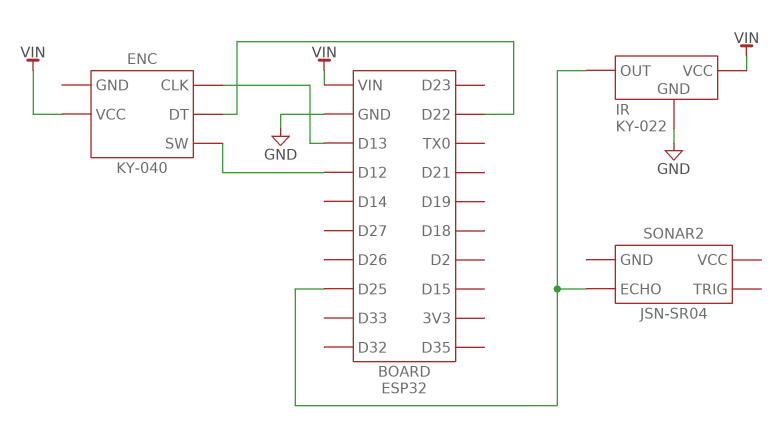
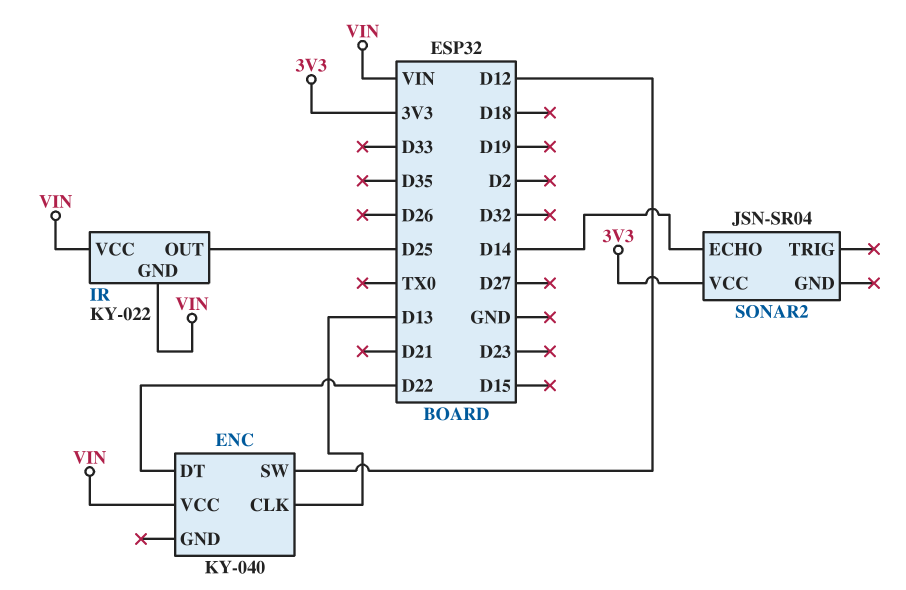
IR pin GND: GND -> VIN
SONAR2 pin ECHO: D25 -> D14
SONAR2 pin VCC: none -> 3V3

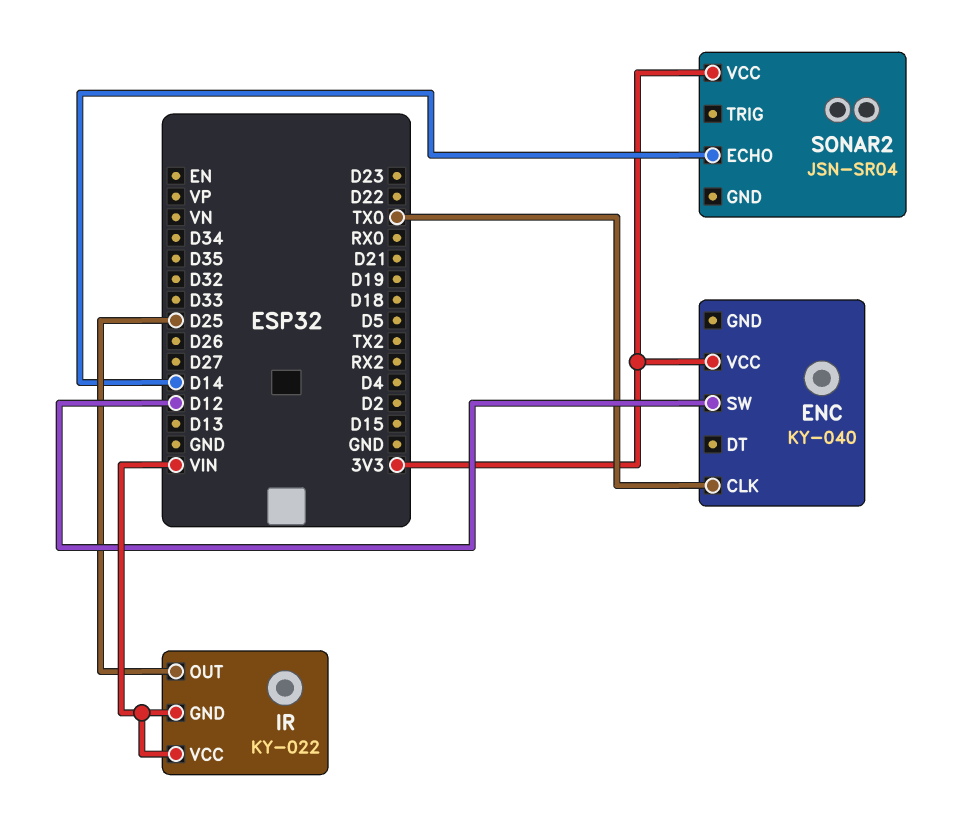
ENC pin CLK: D13 -> TX0
ENC pin DT: D22 -> none
ENC pin VCC: VIN -> 3V3

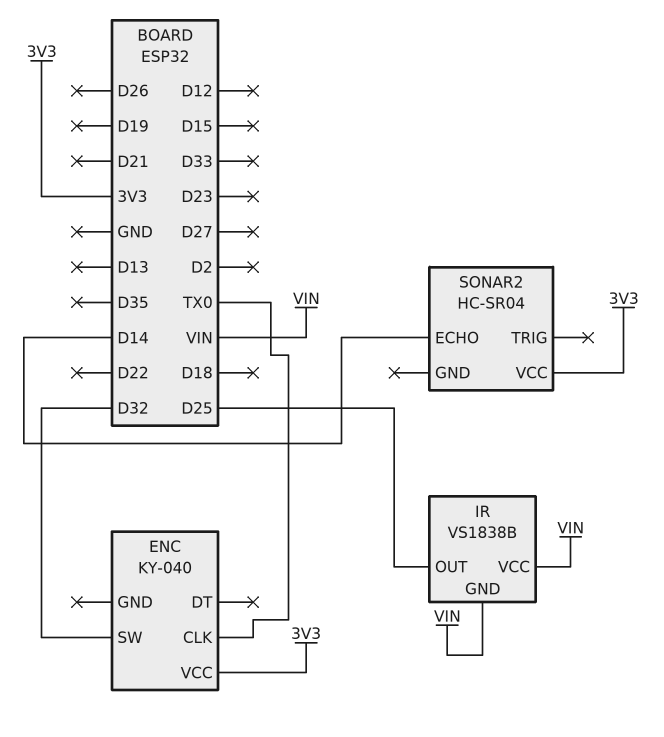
ENC pin SW: D12 -> D32
IR: KY-022 -> VS1838B
SONAR2: JSN-SR04 -> HC-SR04

